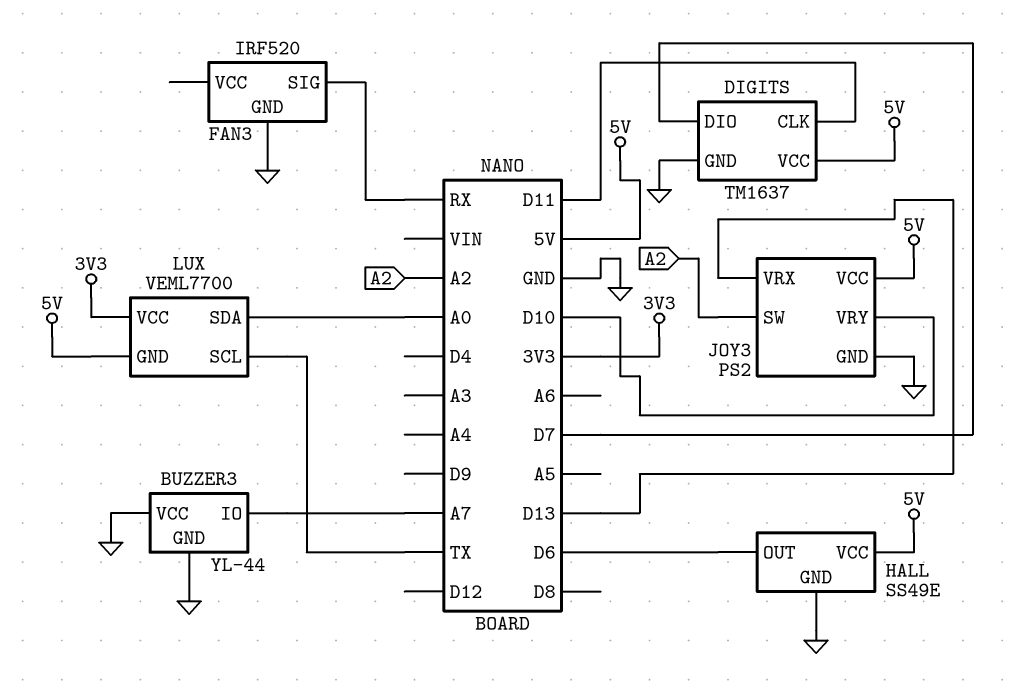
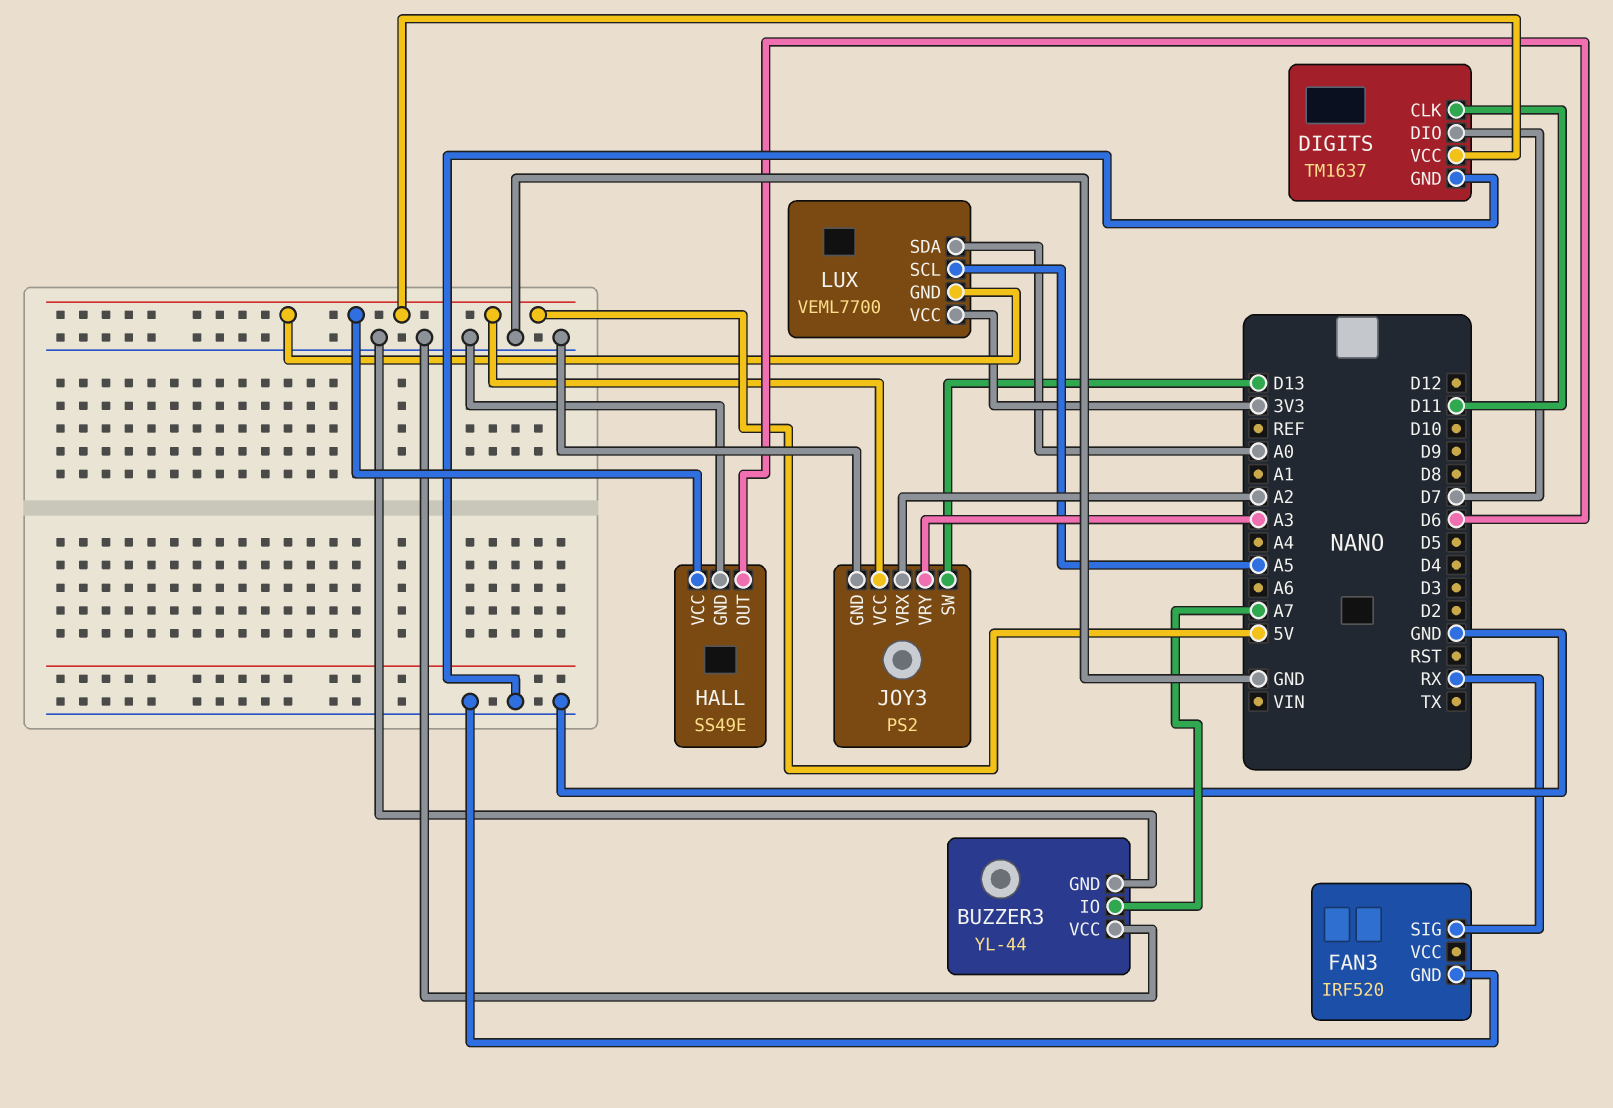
JOY3 pin SW: A2 -> D13
JOY3 pin VRX: D13 -> A2
JOY3 pin VRY: D10 -> A3
LUX pin SCL: TX -> A5

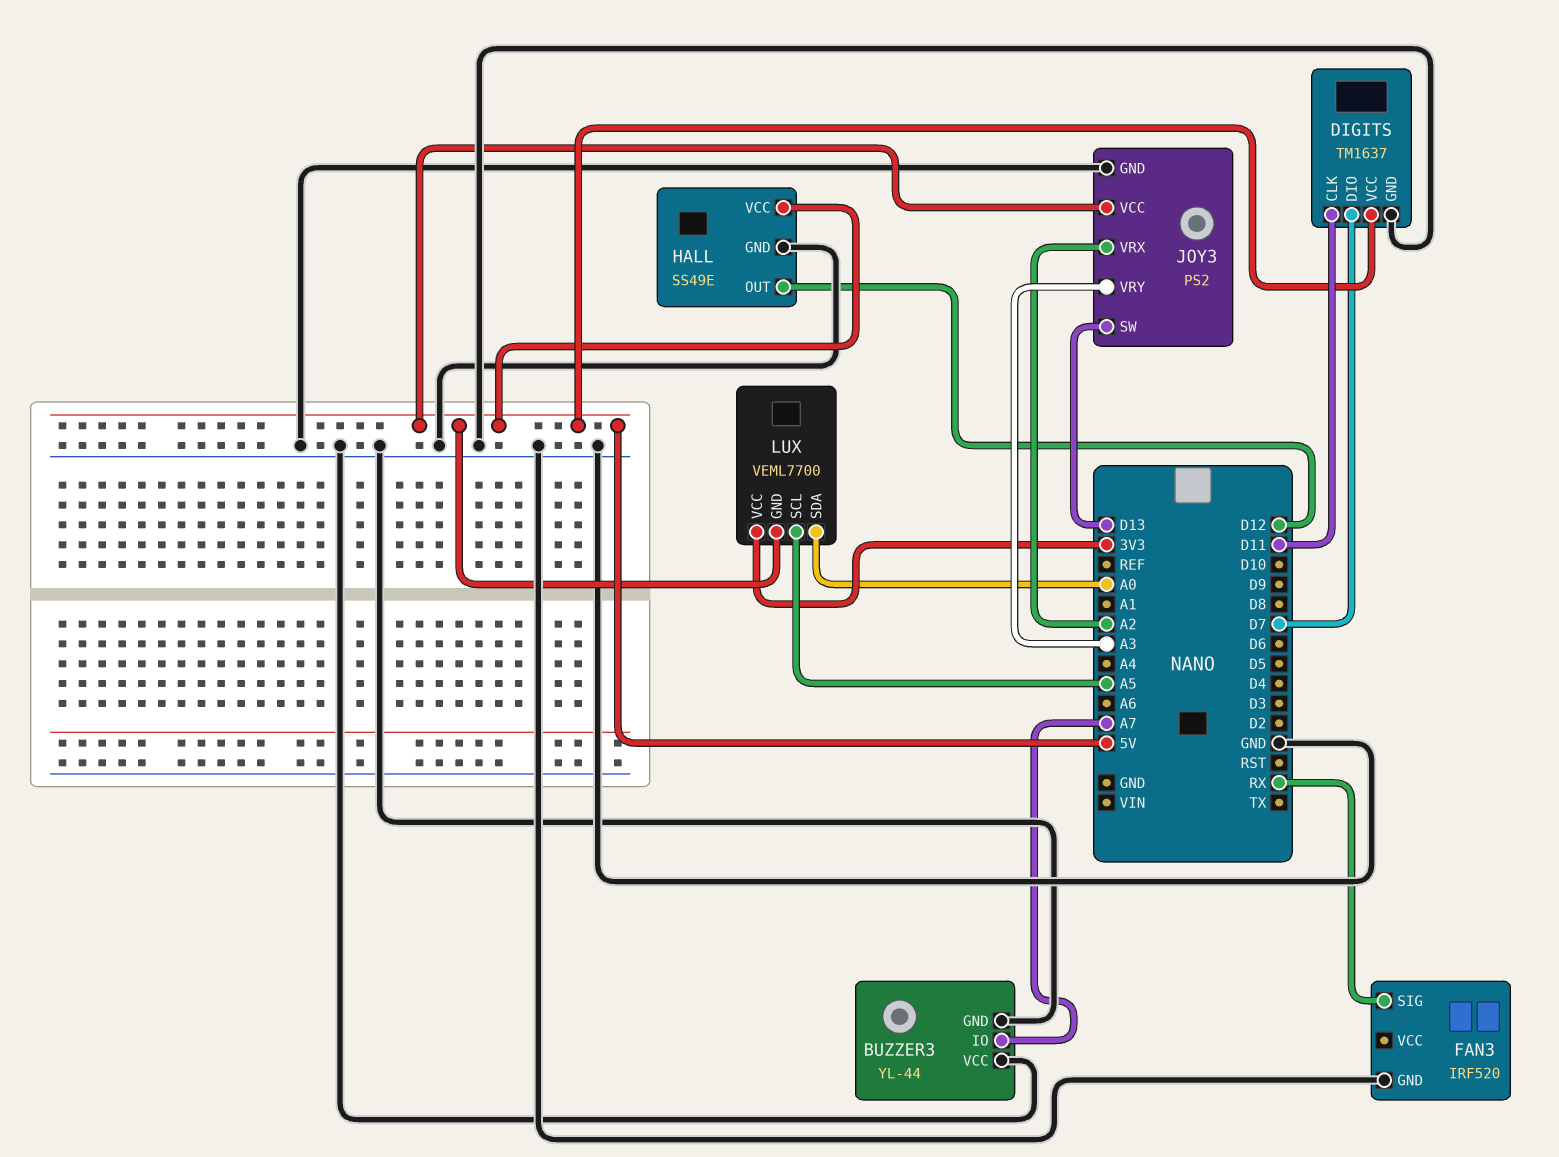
HALL pin OUT: D6 -> D12

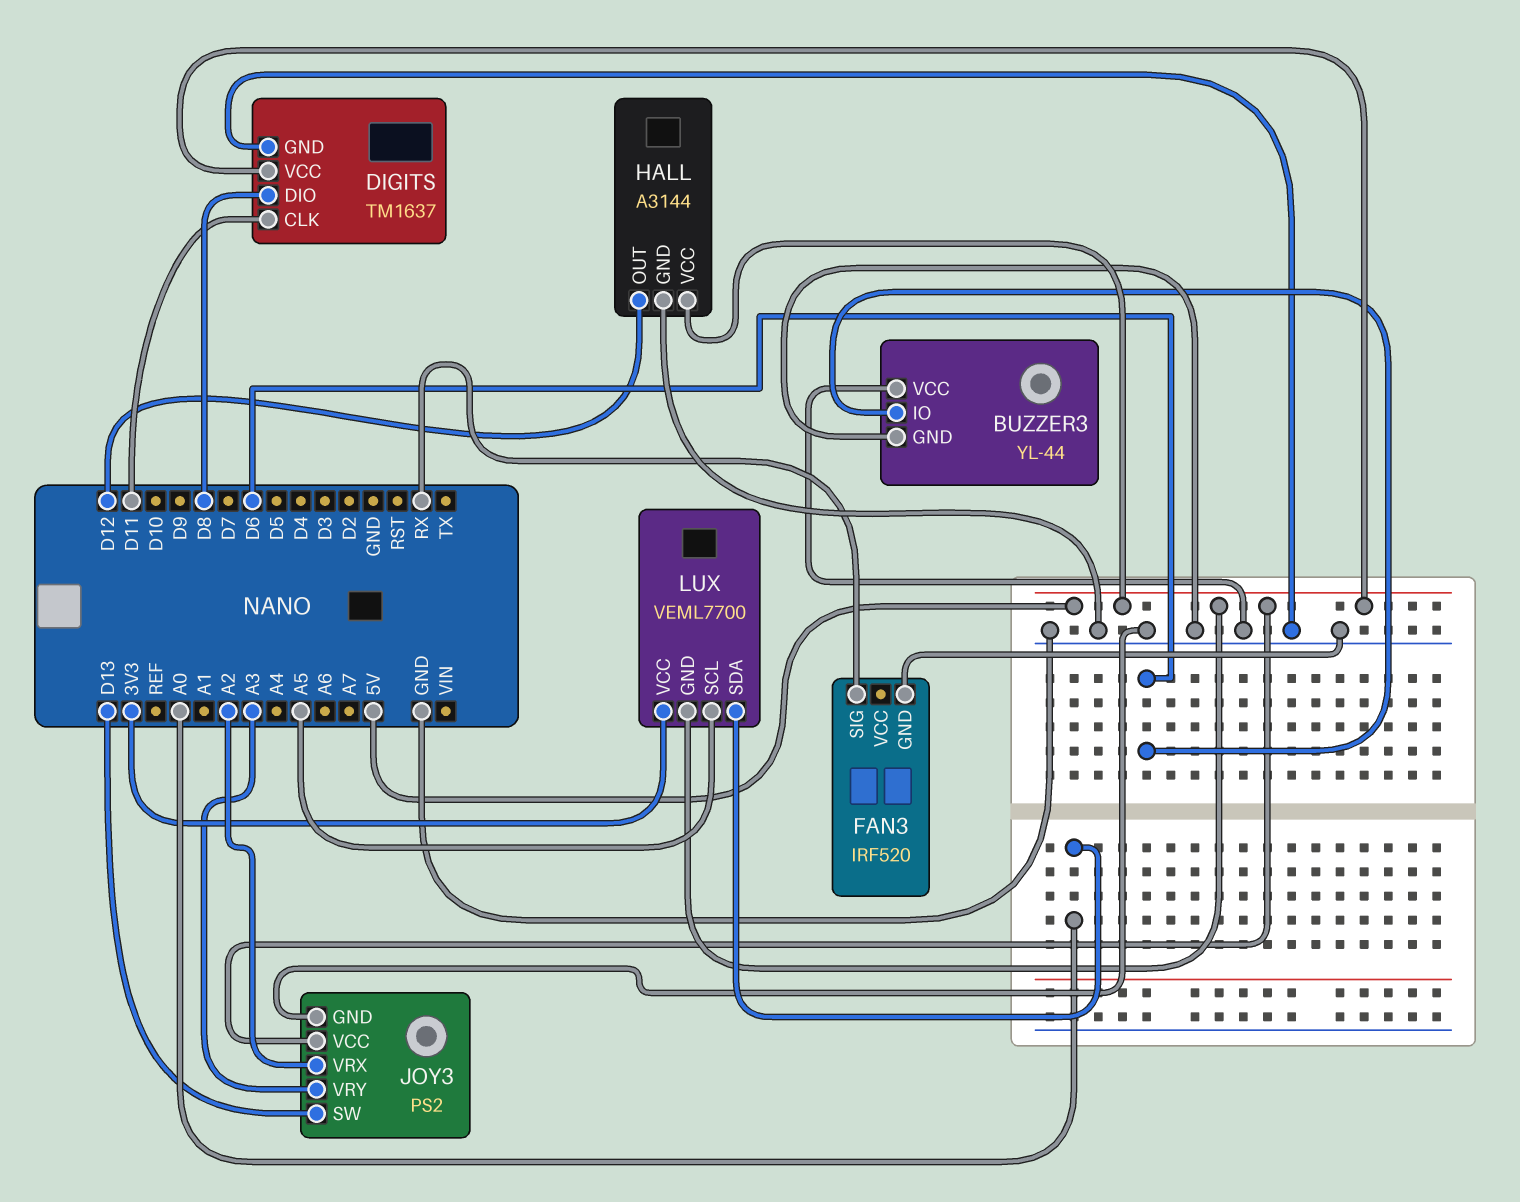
BUZZER3 pin IO: A7 -> D6
DIGITS pin DIO: D7 -> D8
HALL: SS49E -> A3144

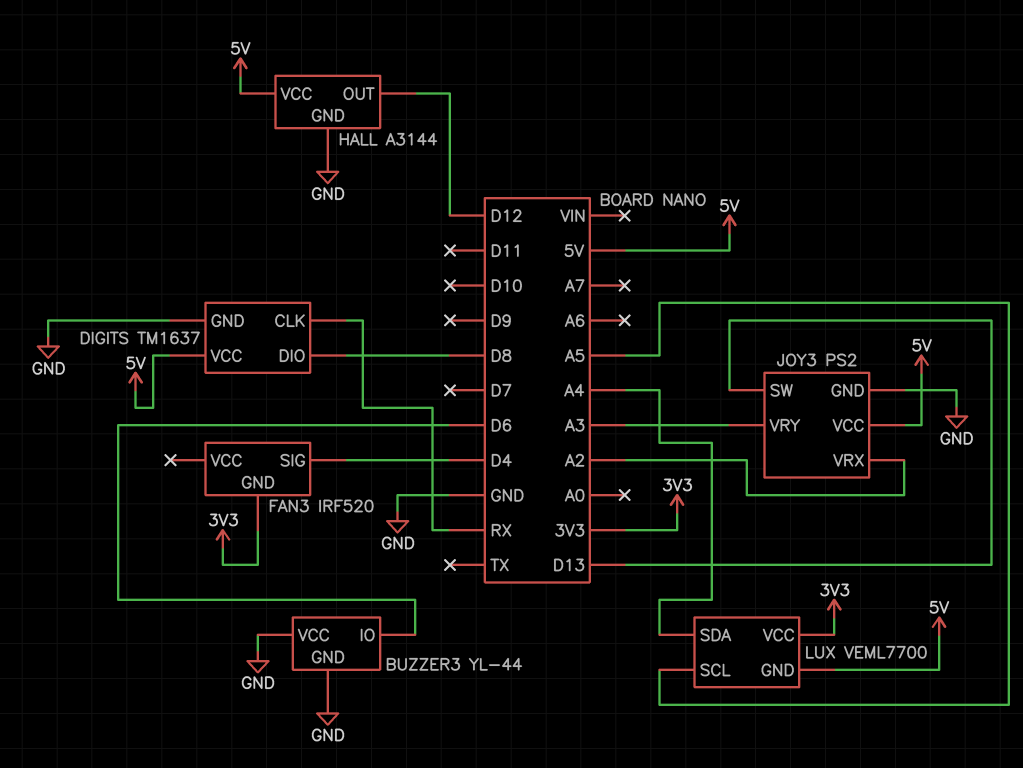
DIGITS pin CLK: D11 -> RX
FAN3 pin GND: GND -> 3V3
FAN3 pin SIG: RX -> D4
LUX pin SDA: A0 -> A4

